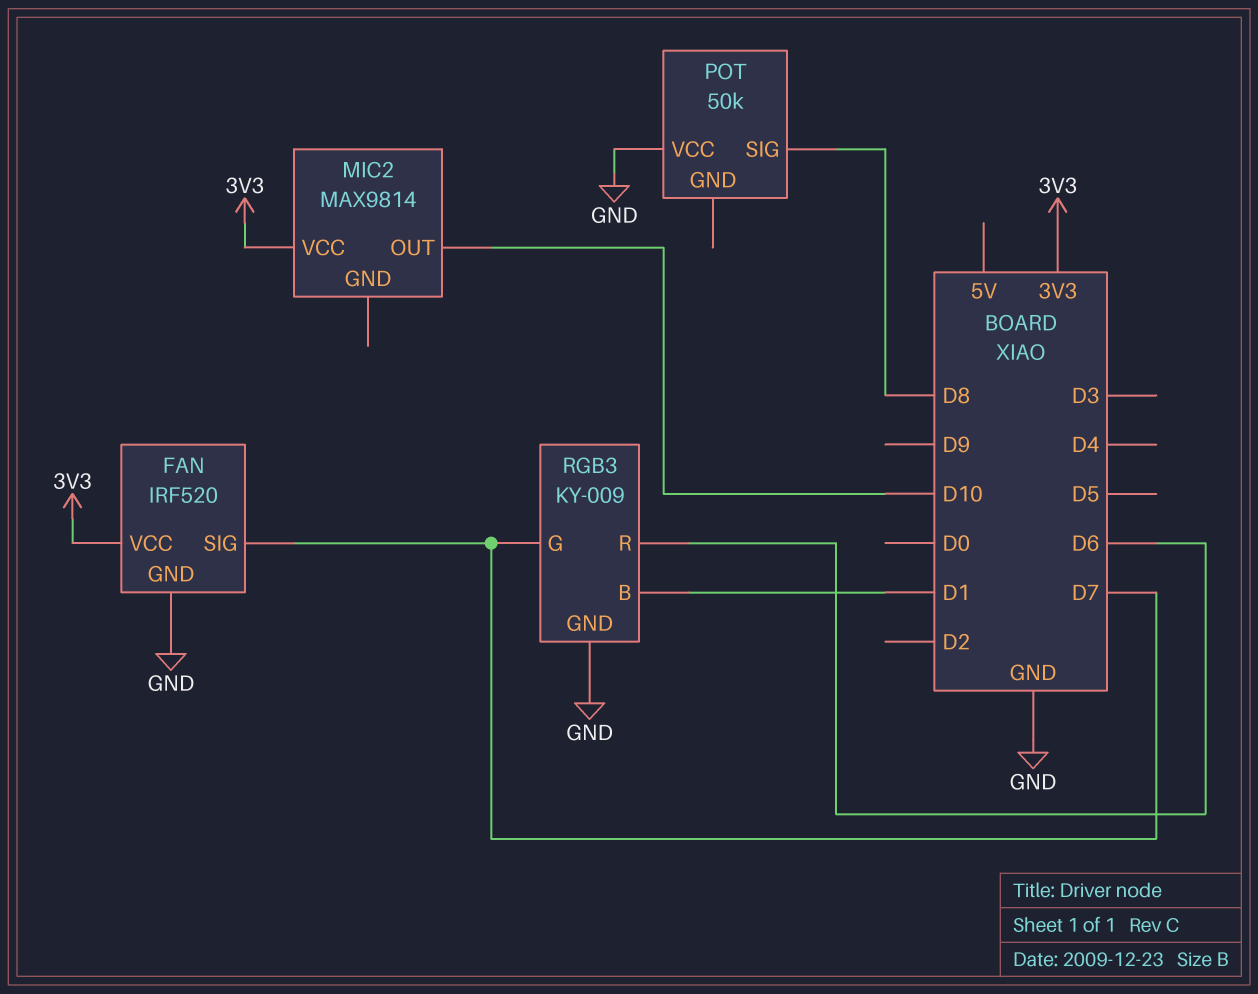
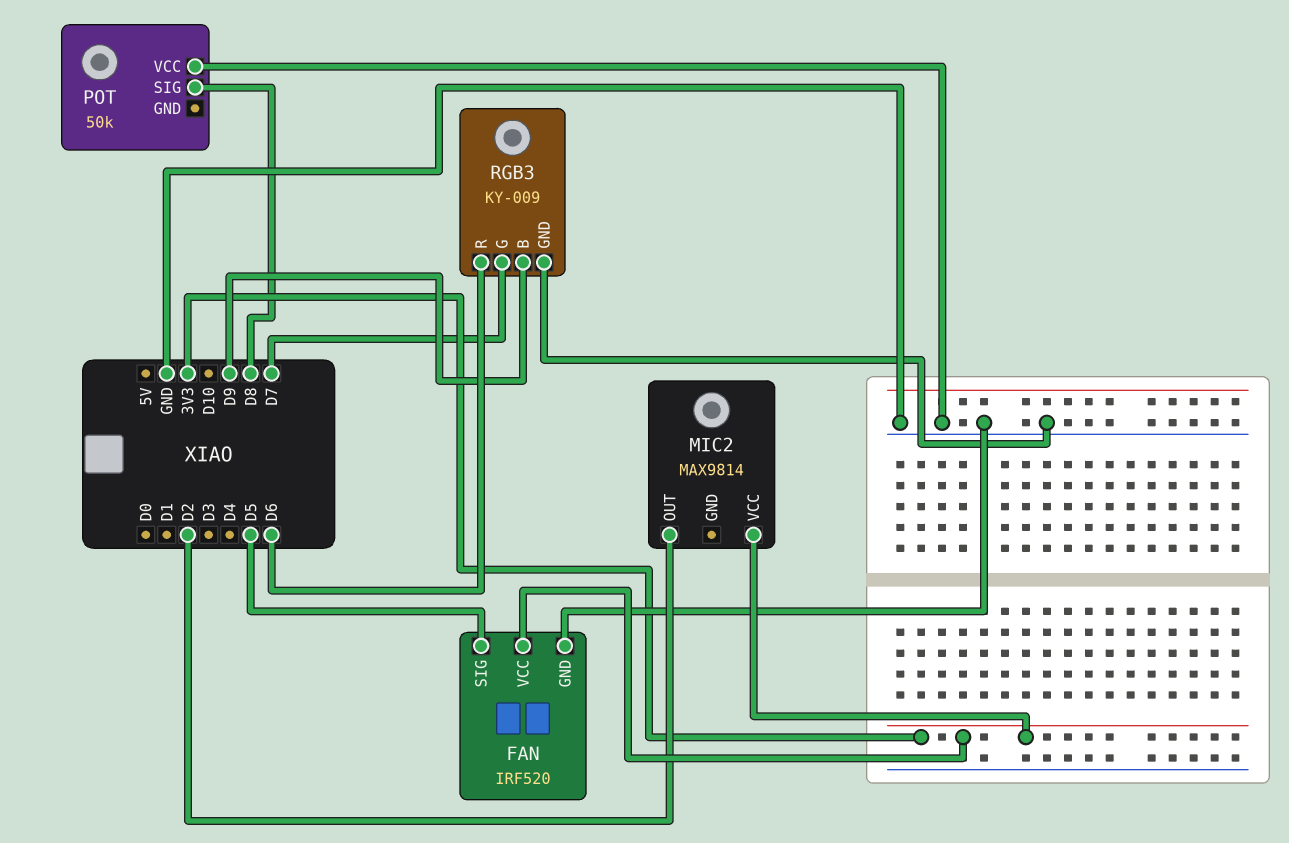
FAN pin SIG: D7 -> D5
MIC2 pin OUT: D10 -> D2
RGB3 pin B: D1 -> D9

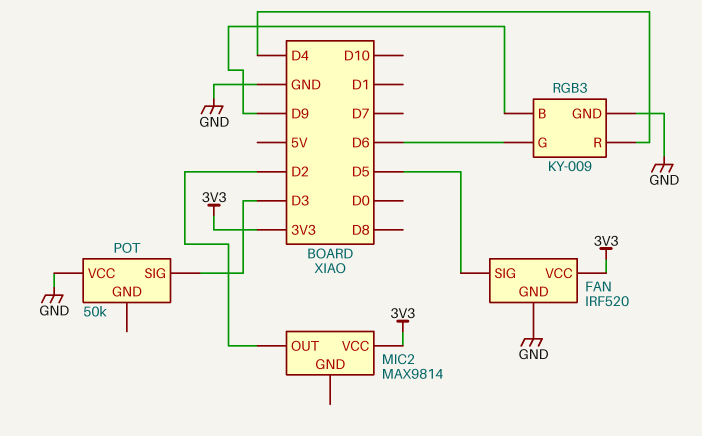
POT pin SIG: D8 -> D3
RGB3 pin G: D7 -> D6
RGB3 pin R: D6 -> D4

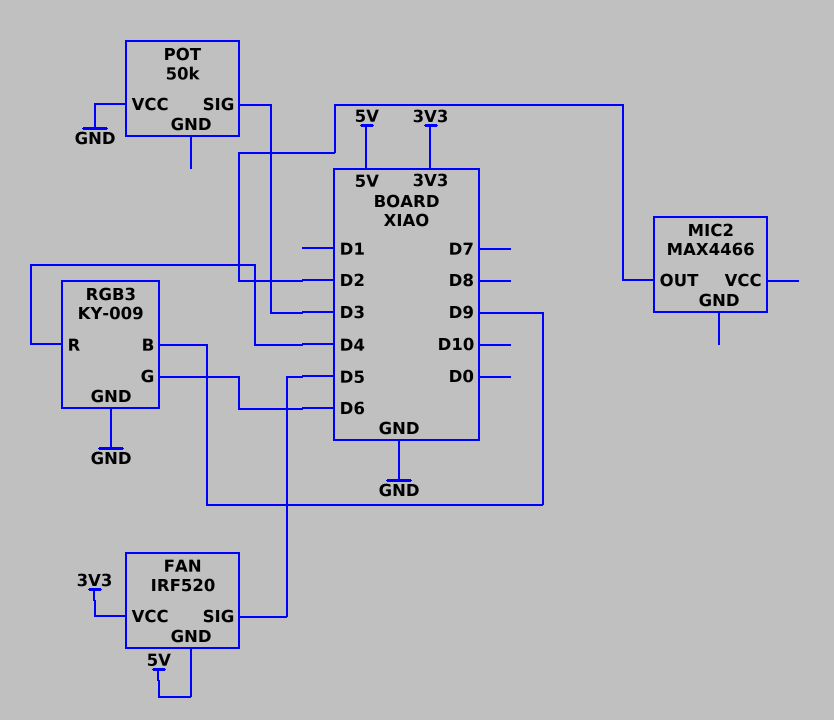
FAN pin GND: GND -> 5V
MIC2: MAX9814 -> MAX4466
MIC2 pin VCC: 3V3 -> none

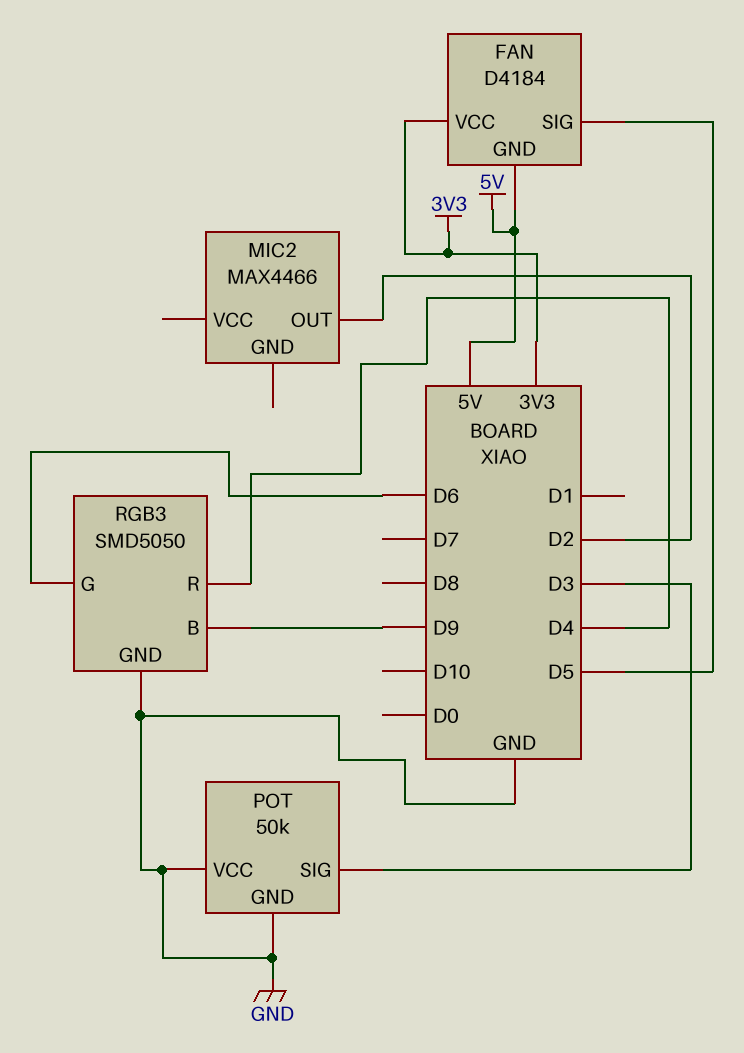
FAN: IRF520 -> D4184
POT pin GND: none -> GND
RGB3: KY-009 -> SMD5050

